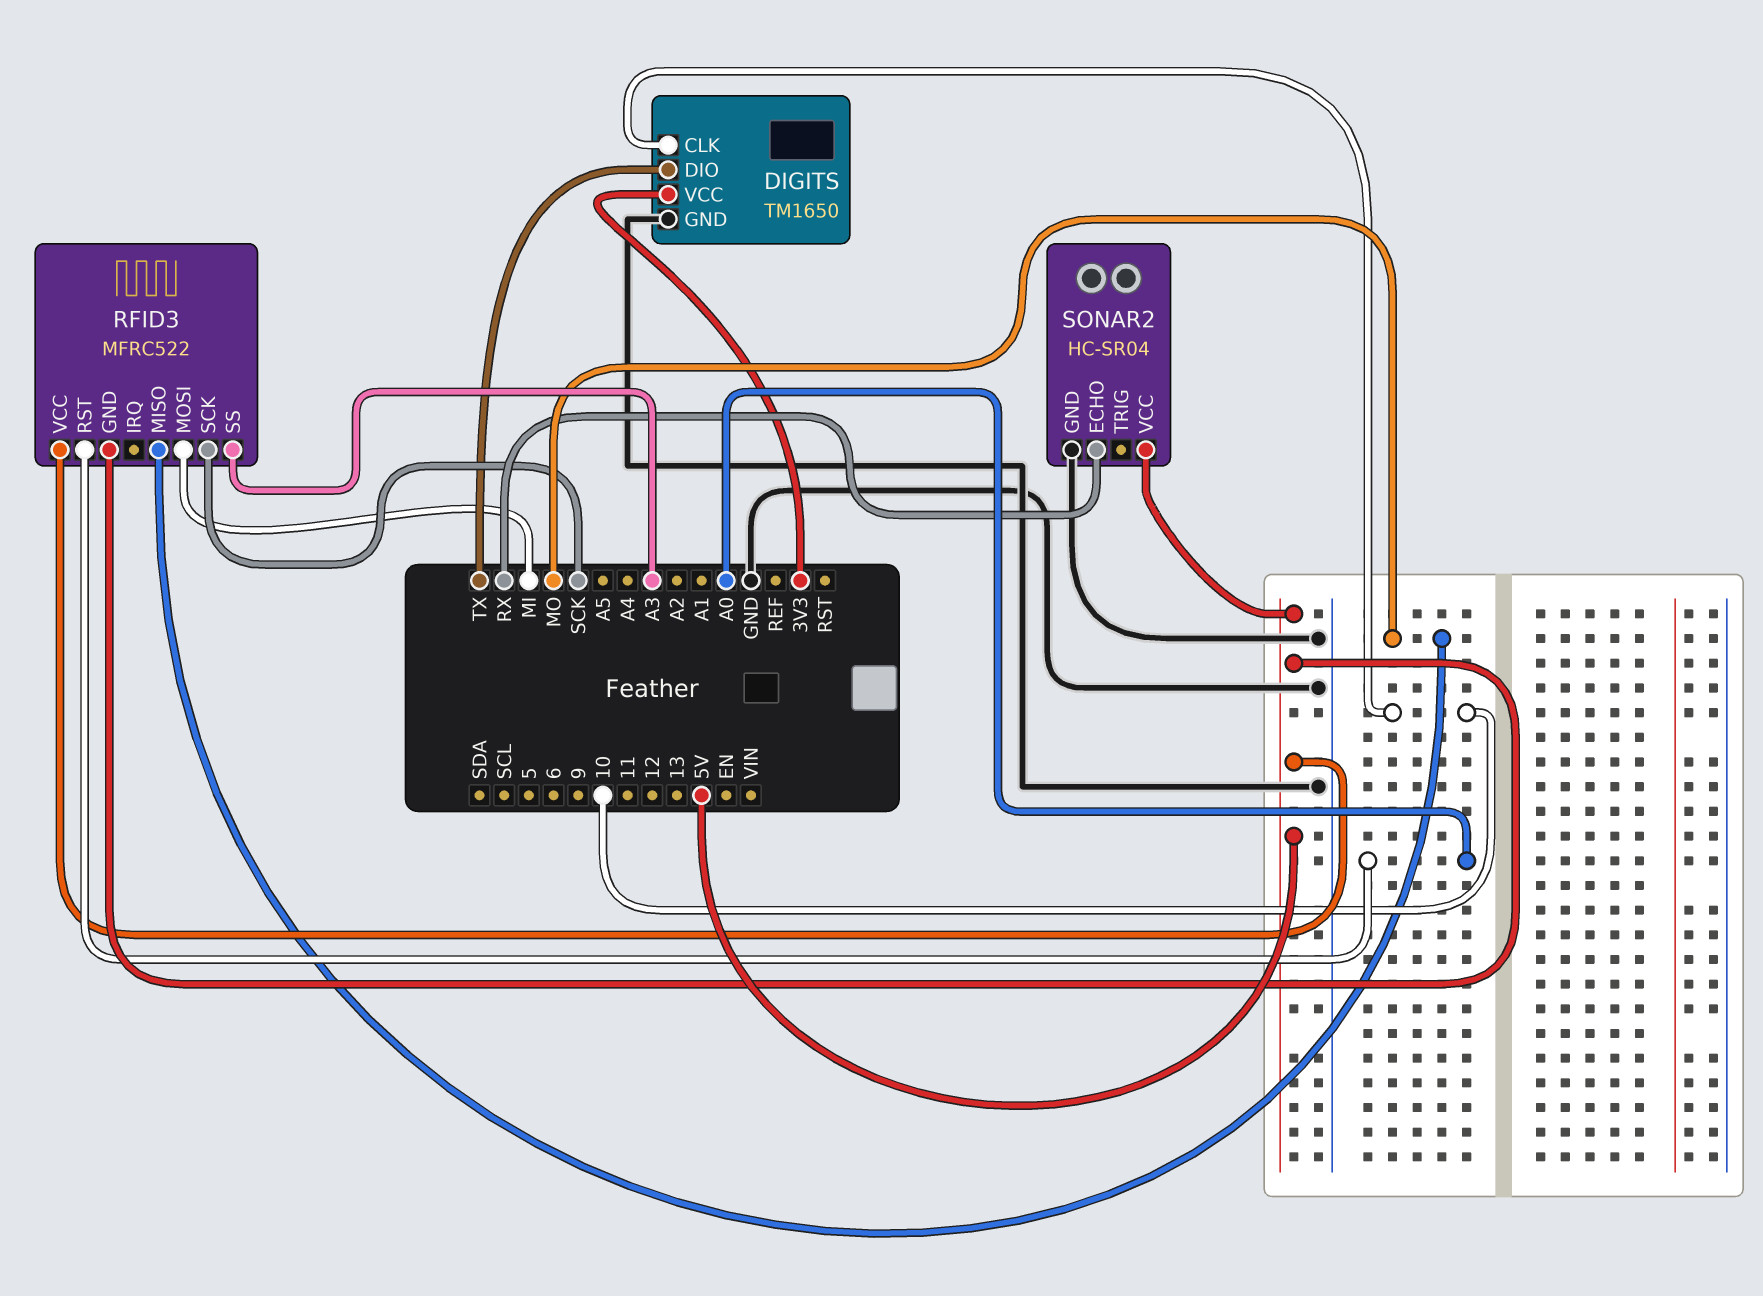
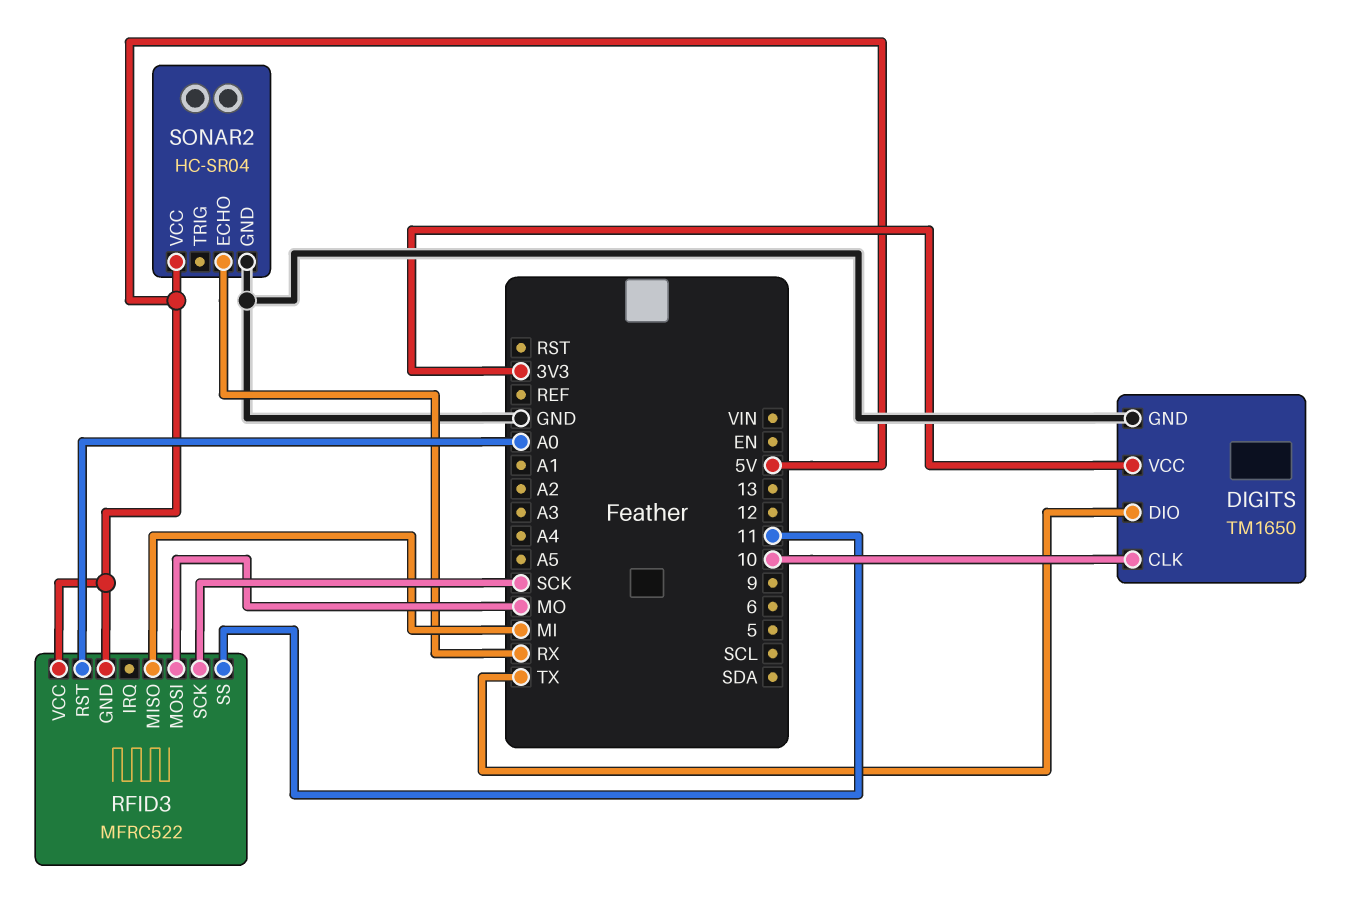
RFID3 pin MISO: MO -> MI
RFID3 pin MOSI: MI -> MO
RFID3 pin SS: A3 -> 11

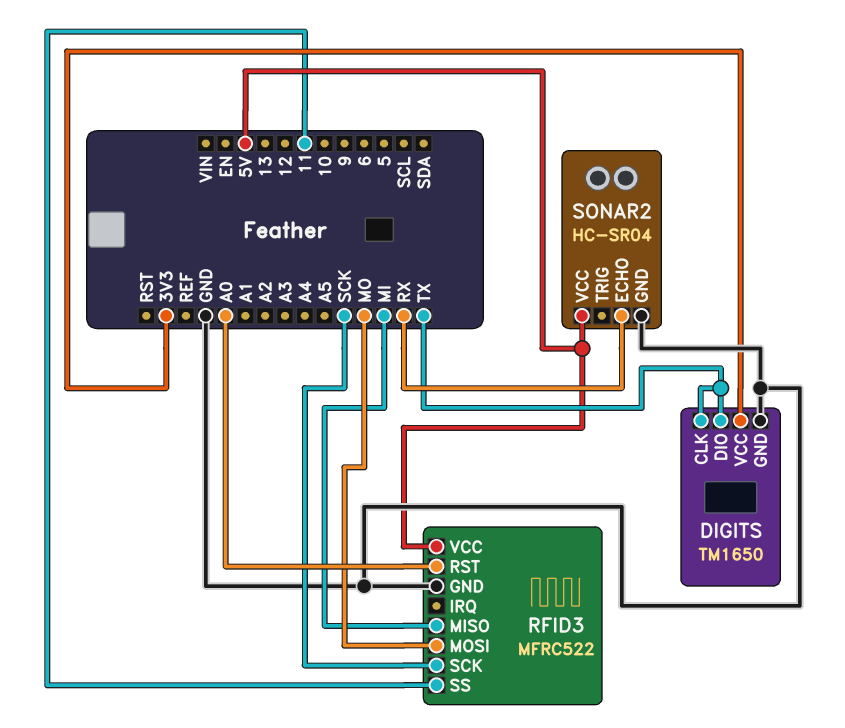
DIGITS pin CLK: 10 -> TX
RFID3 pin GND: 5V -> GND

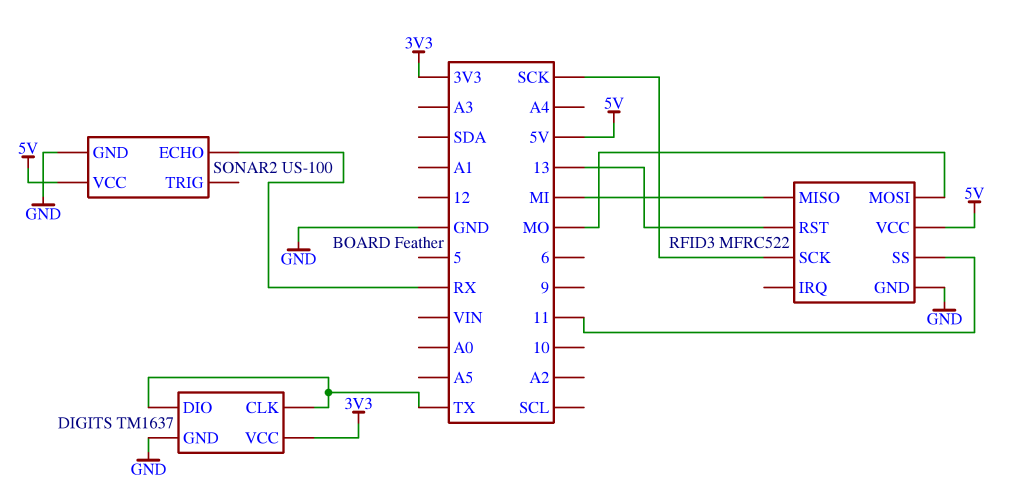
DIGITS: TM1650 -> TM1637
RFID3 pin RST: A0 -> 13
SONAR2: HC-SR04 -> US-100

